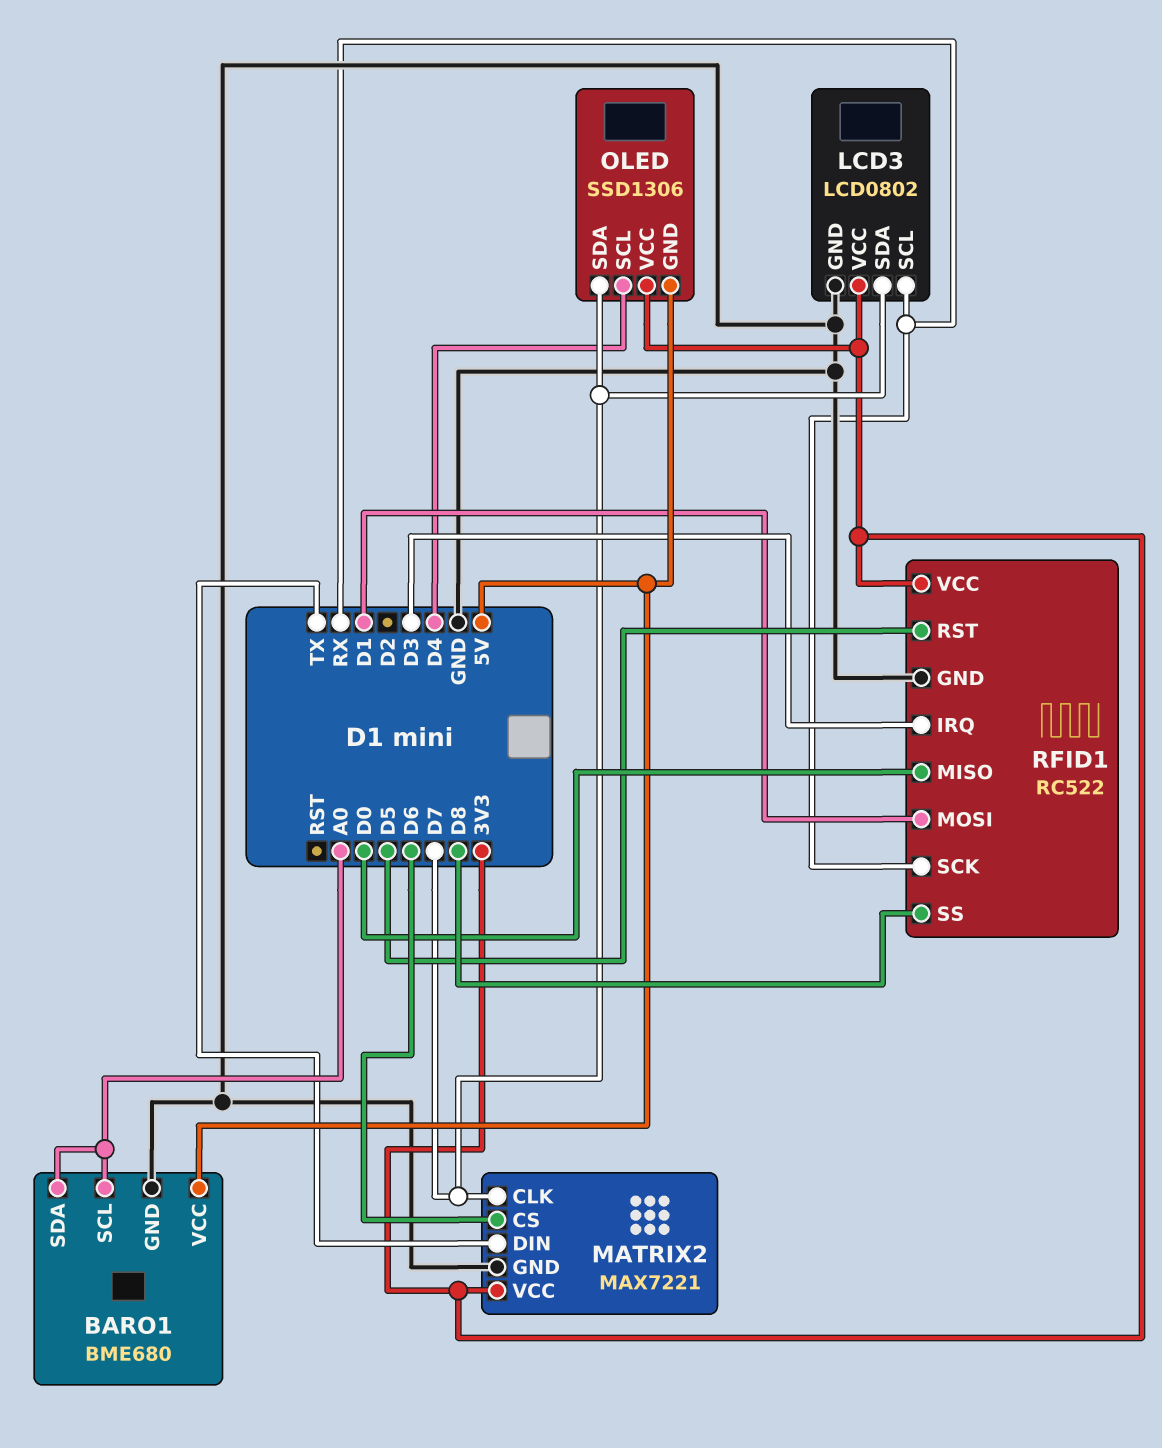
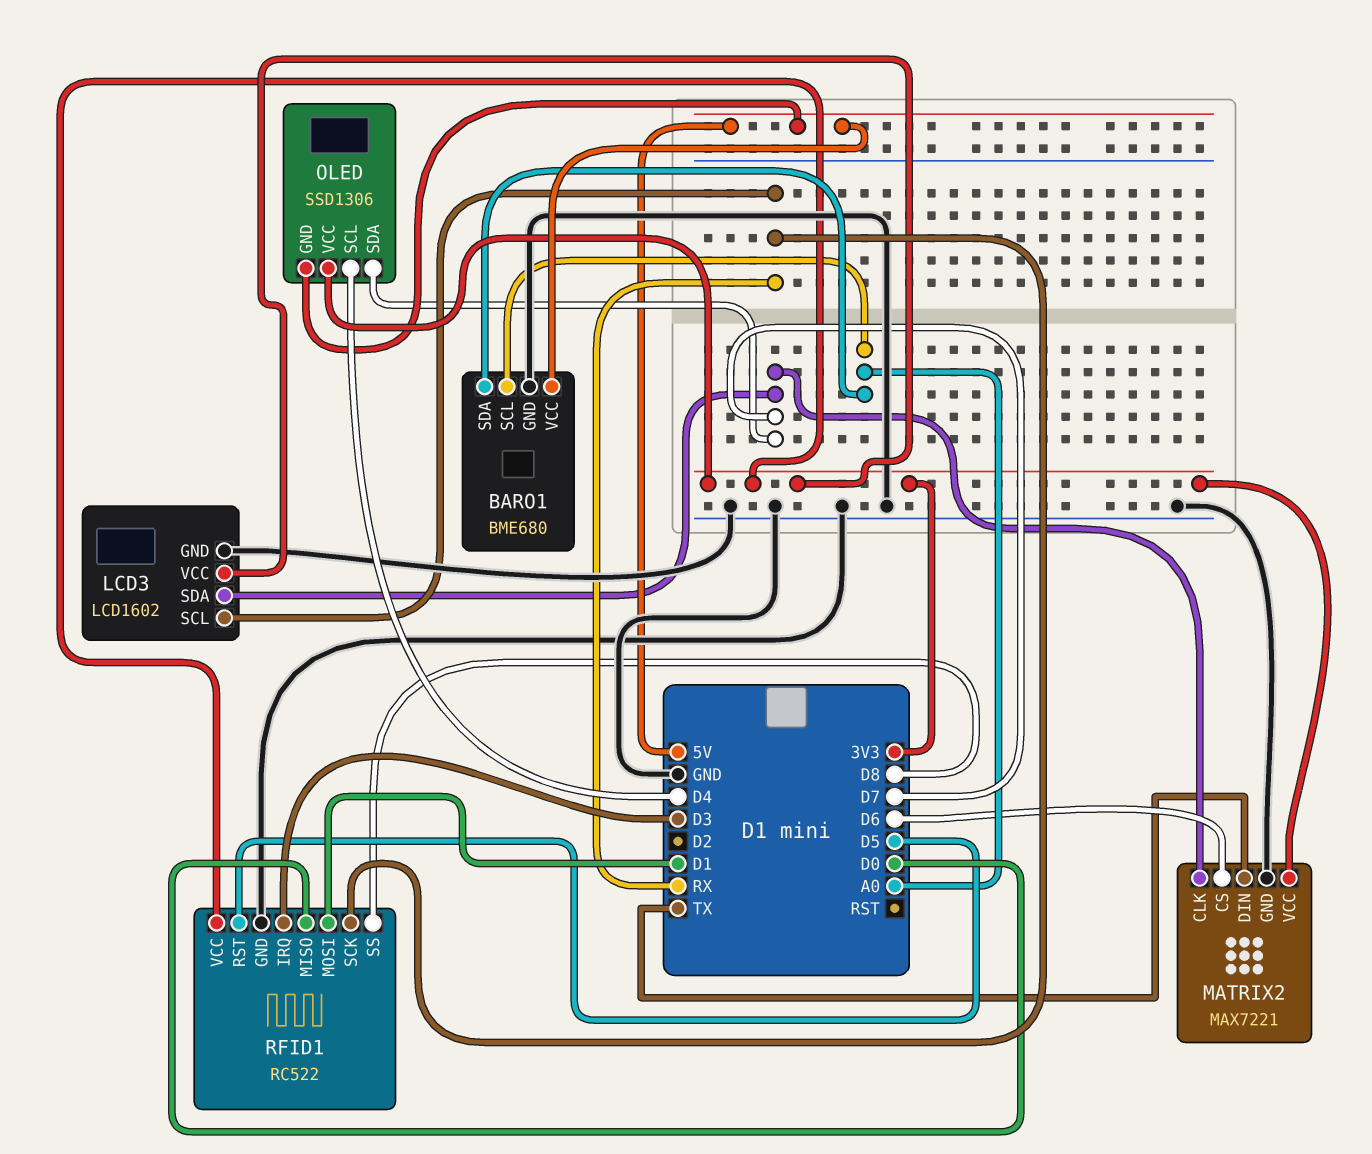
LCD3: LCD0802 -> LCD1602

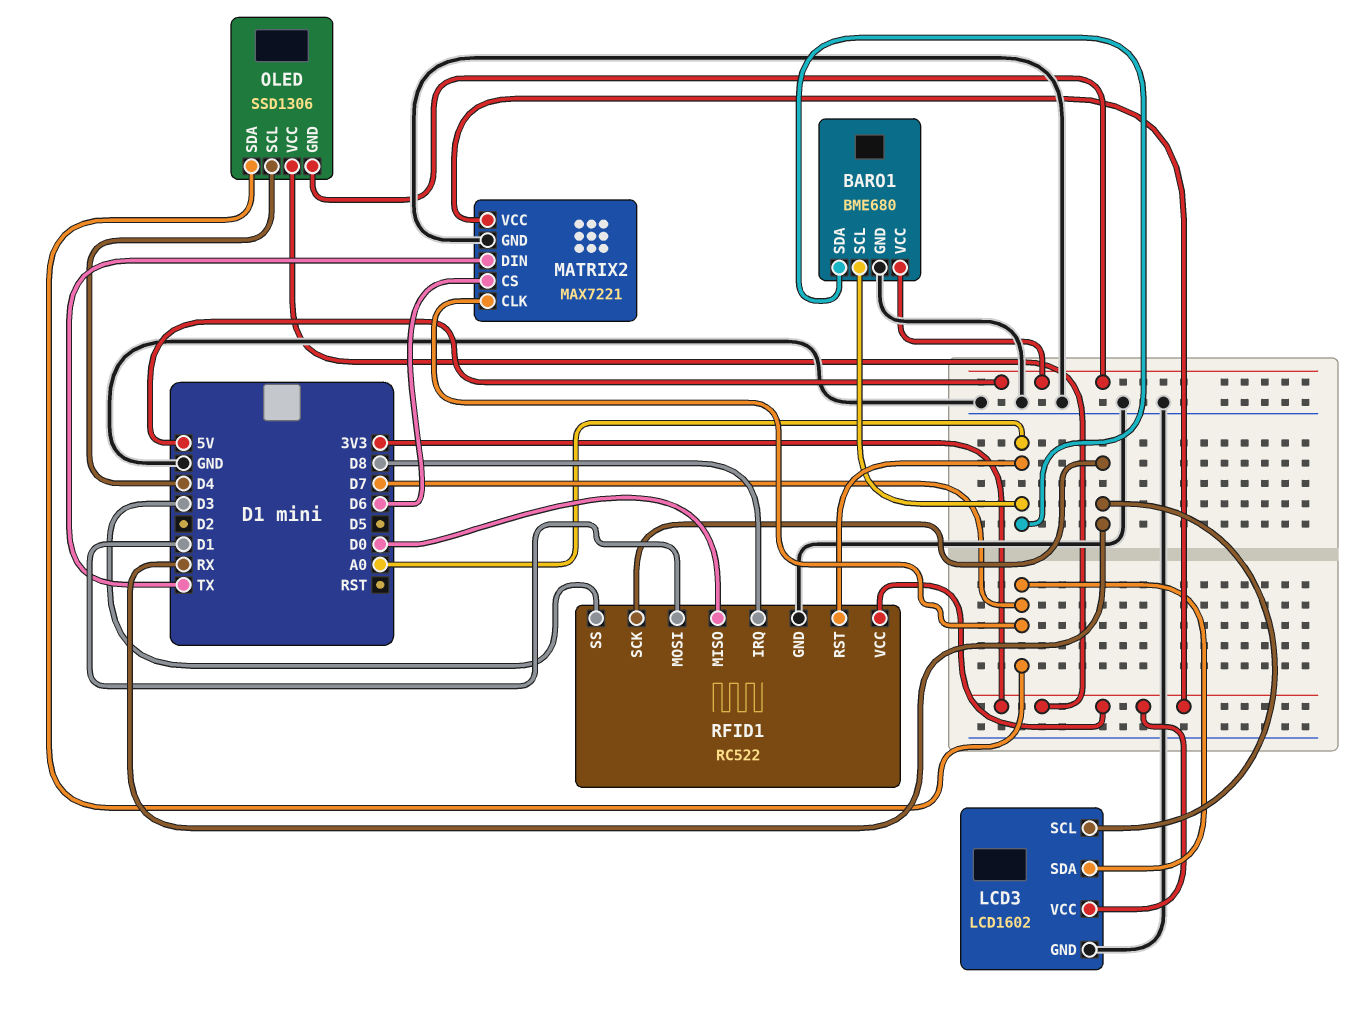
RFID1 pin IRQ: D3 -> D8
RFID1 pin RST: D5 -> A0
RFID1 pin SS: D8 -> D3

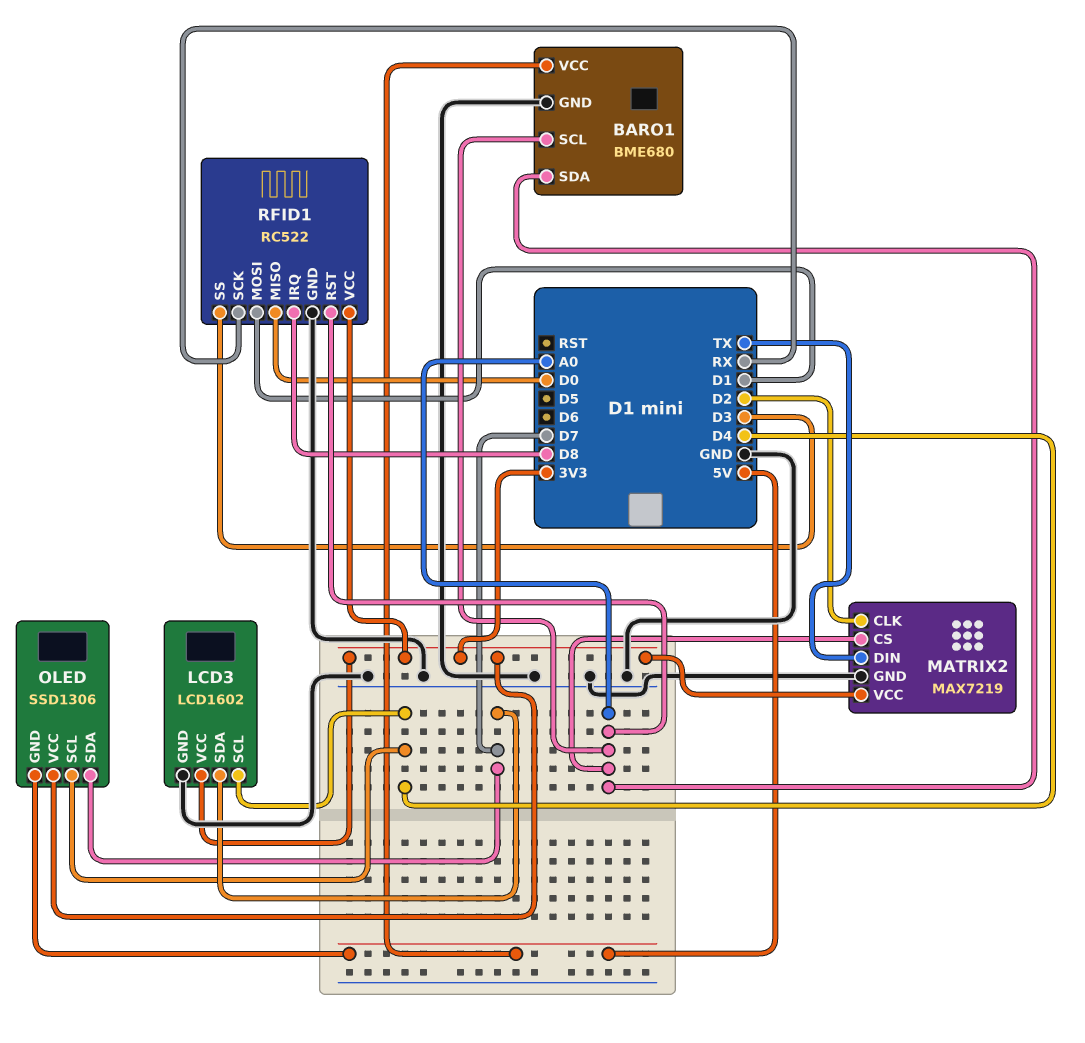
LCD3 pin SCL: RX -> D4
MATRIX2: MAX7221 -> MAX7219
MATRIX2 pin CLK: D7 -> D2
MATRIX2 pin CS: D6 -> A0

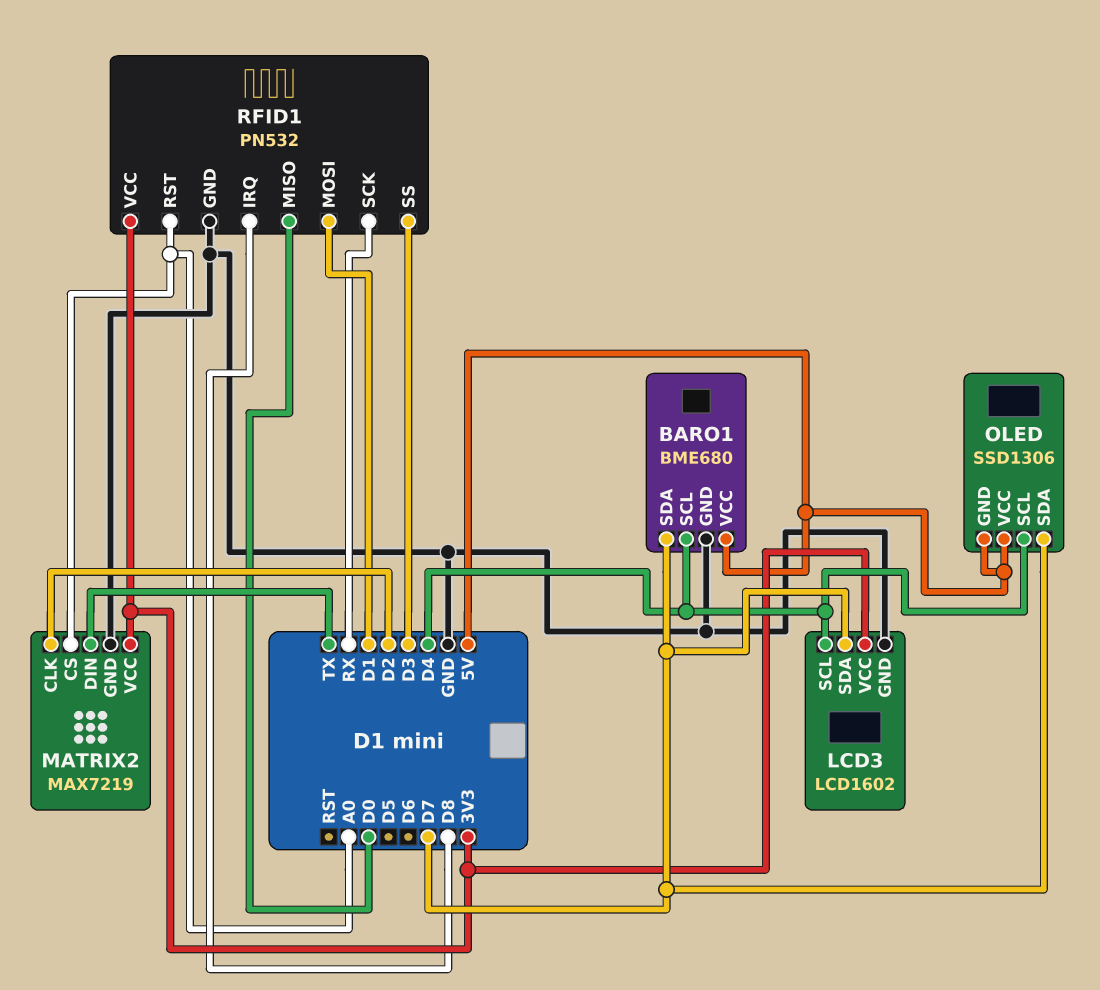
BARO1 pin SCL: A0 -> D4
BARO1 pin SDA: A0 -> D7
OLED pin VCC: 3V3 -> 5V
RFID1: RC522 -> PN532

